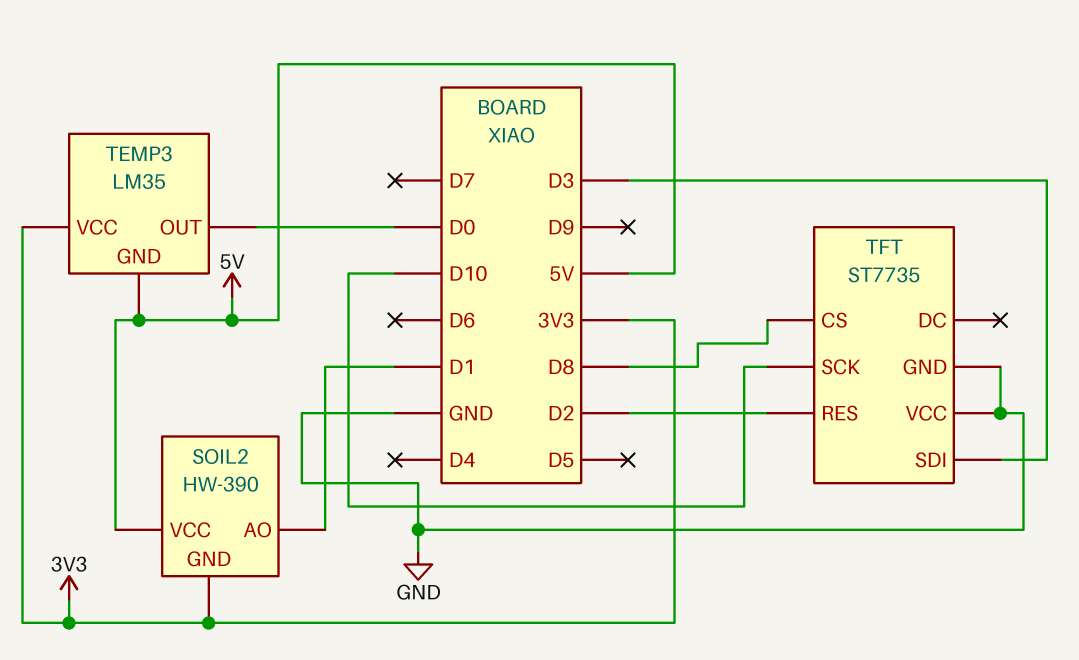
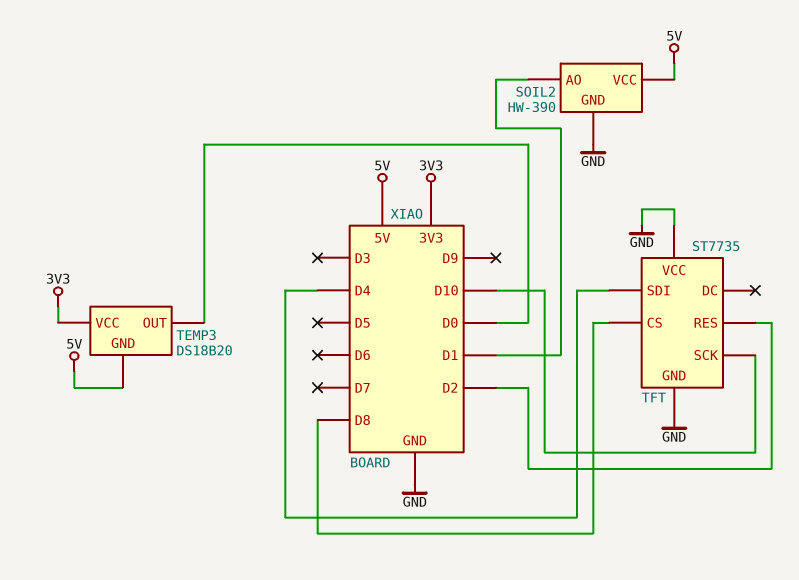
SOIL2 pin GND: 3V3 -> GND
TEMP3: LM35 -> DS18B20
TFT pin SDI: D3 -> D4

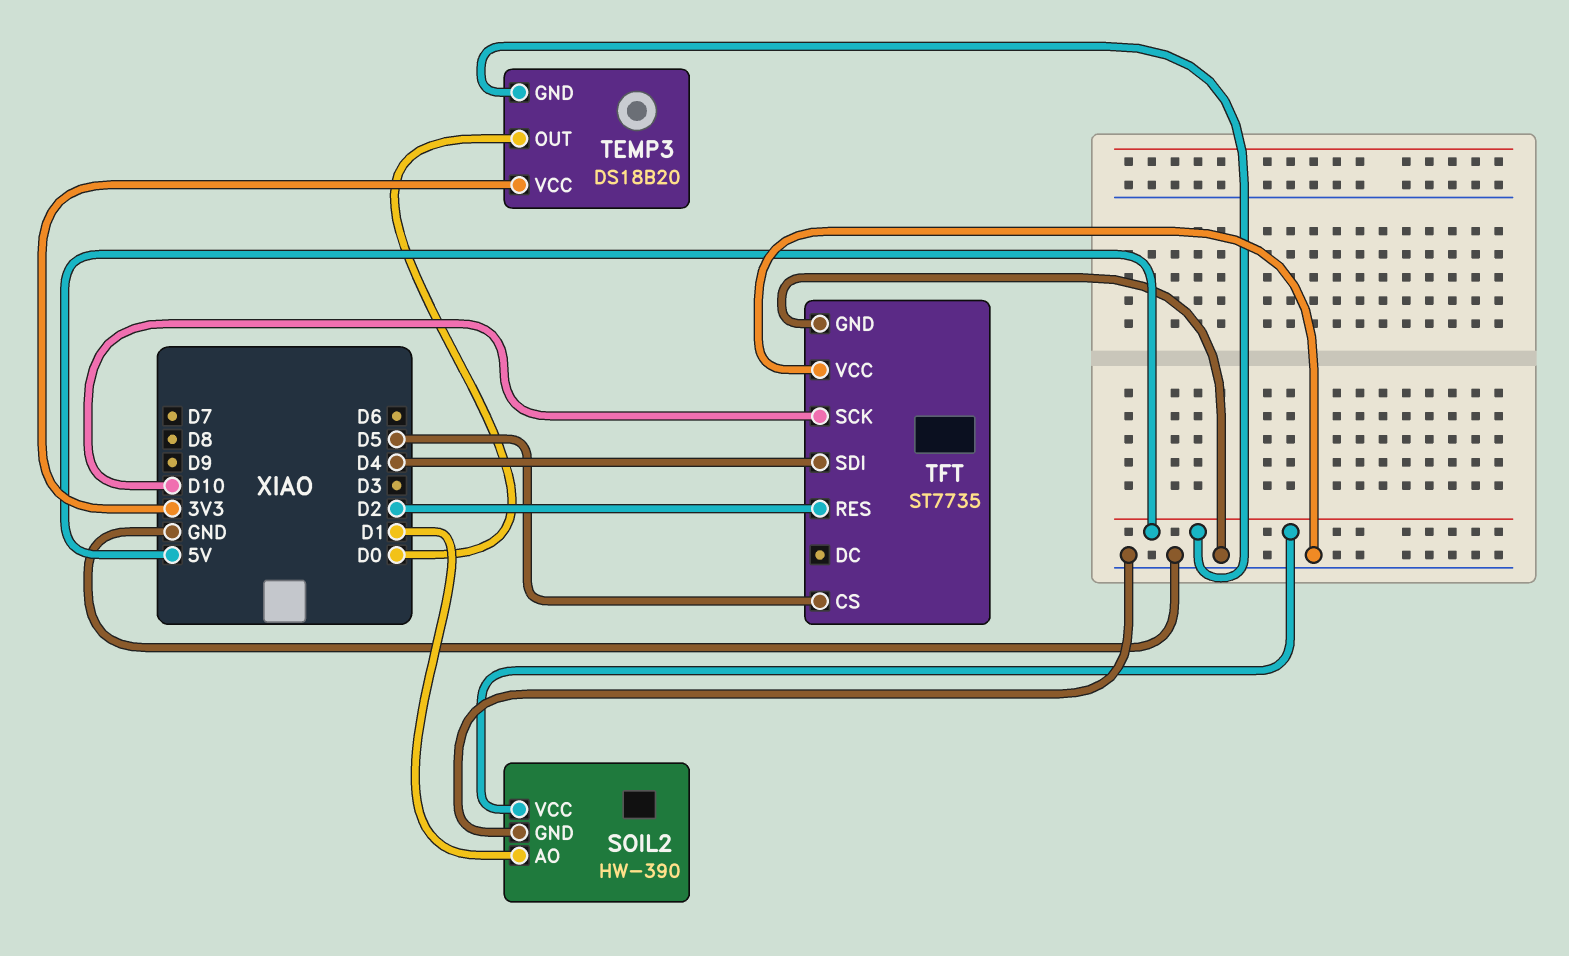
TFT pin CS: D8 -> D5

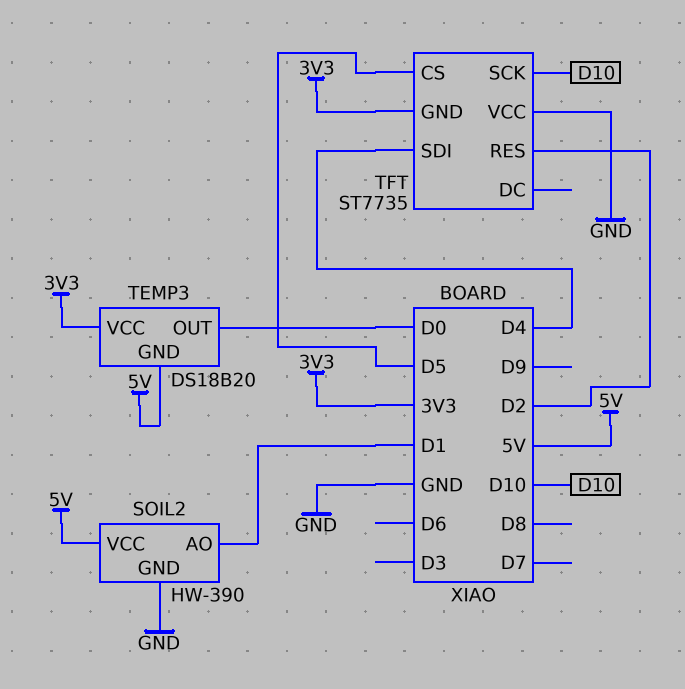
TFT pin GND: GND -> 3V3

